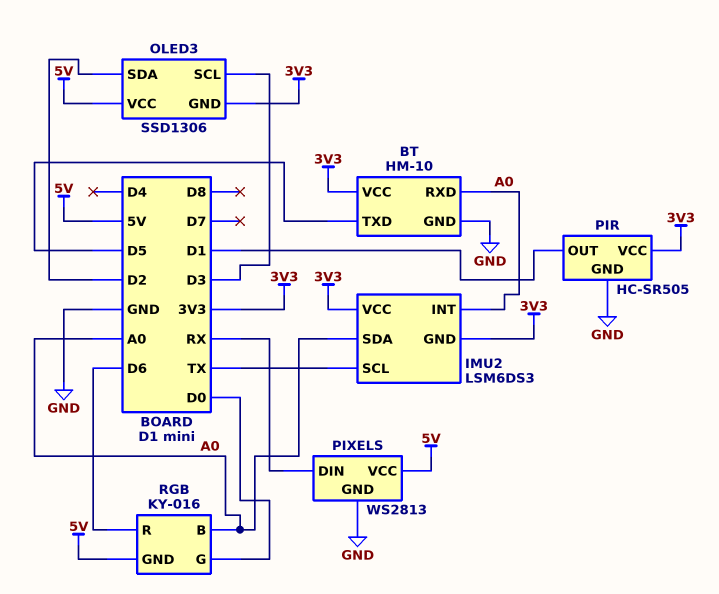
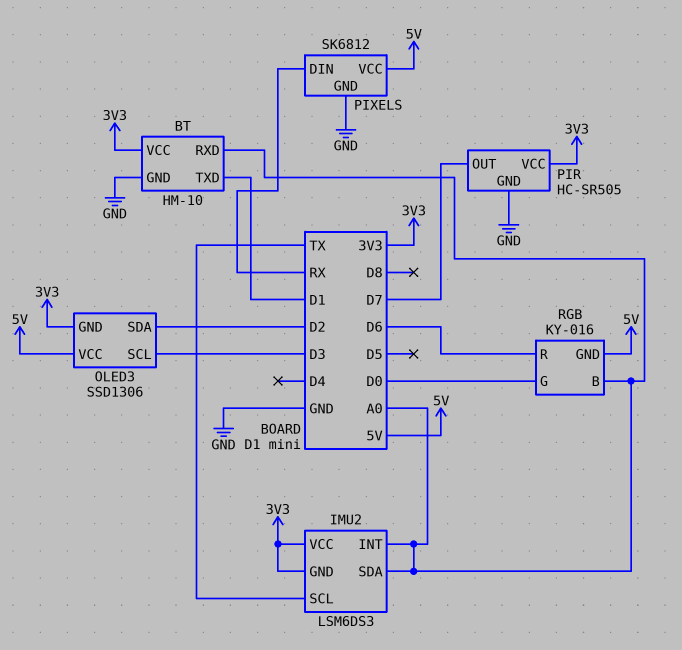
BT pin TXD: D5 -> D1
PIR pin OUT: D1 -> D7
PIXELS: WS2813 -> SK6812

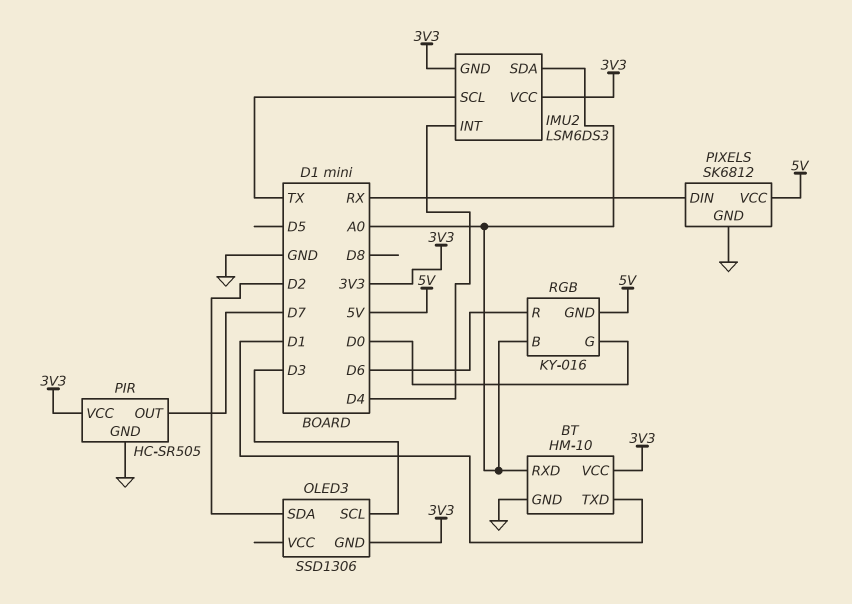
IMU2 pin INT: A0 -> D4
OLED3 pin VCC: 5V -> none

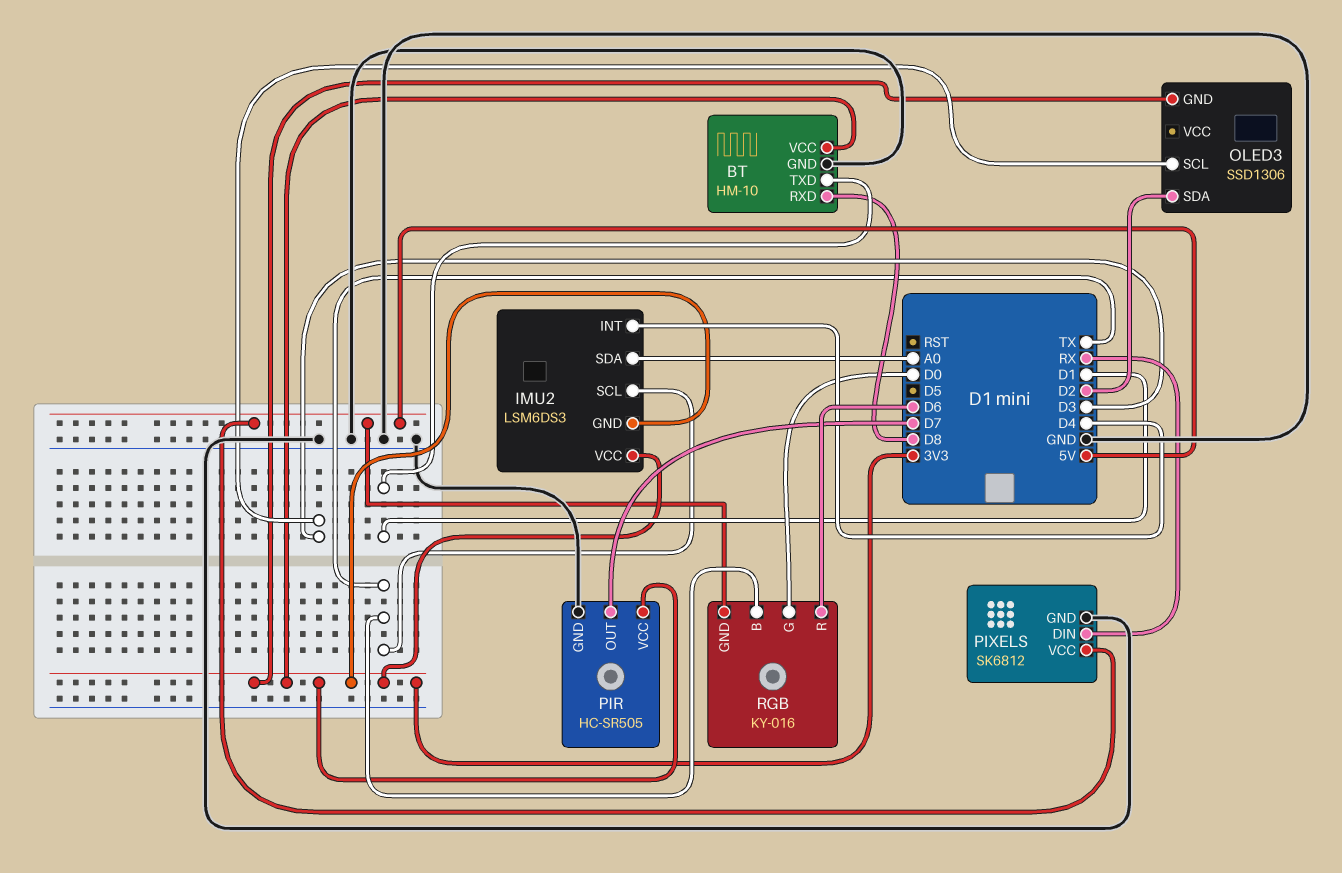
BT pin RXD: A0 -> D8
RGB pin B: A0 -> TX

